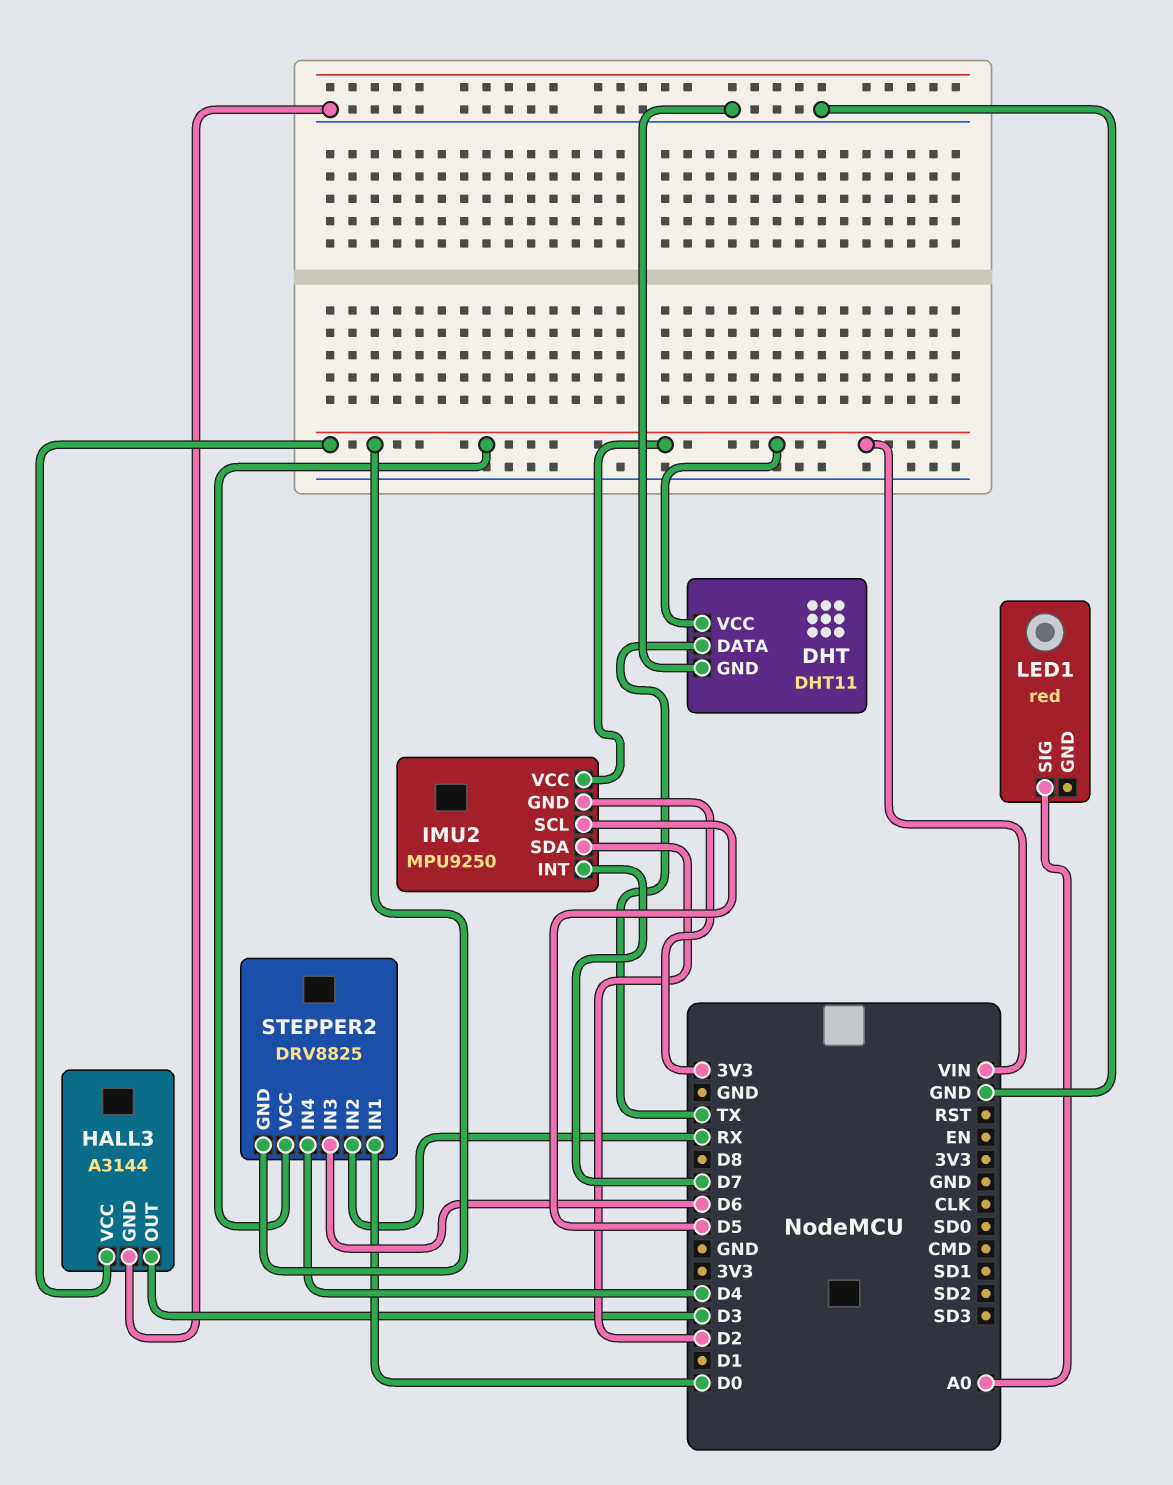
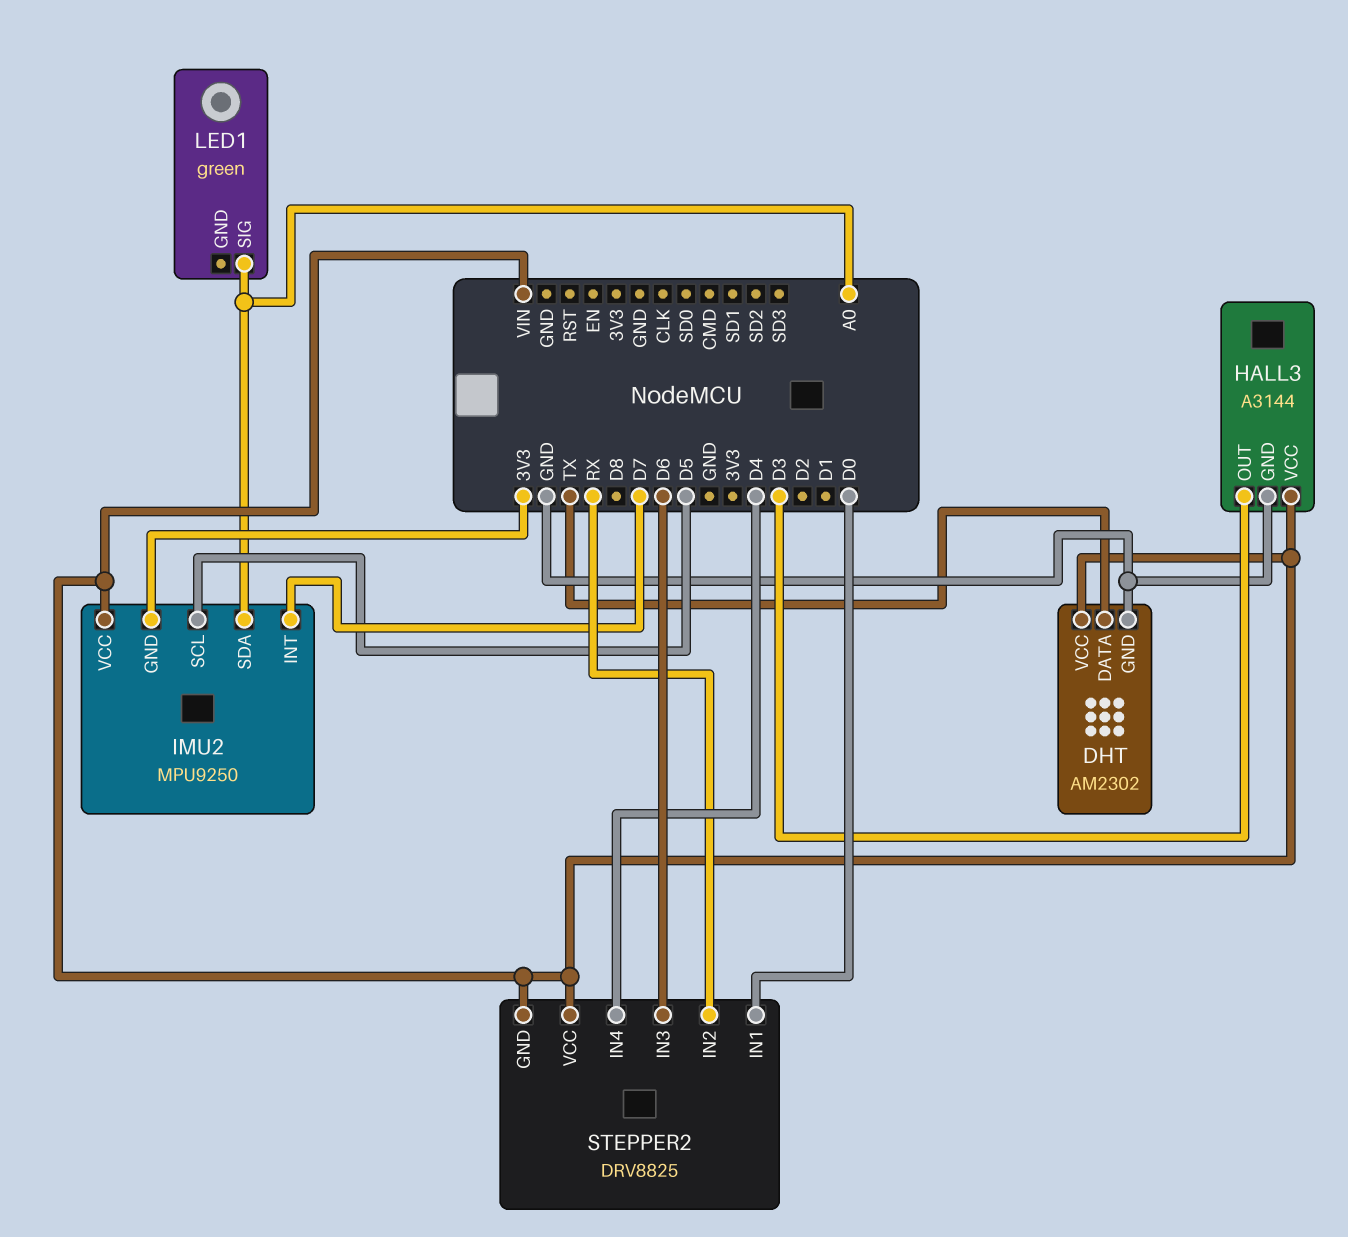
DHT: DHT11 -> AM2302
IMU2 pin SDA: D2 -> A0
LED1: red -> green

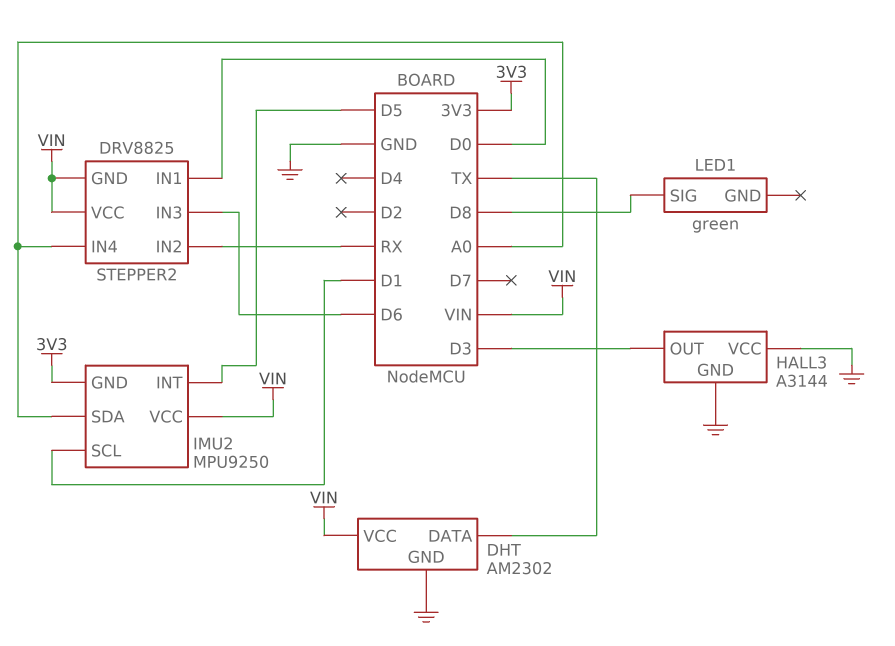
HALL3 pin VCC: VIN -> GND
IMU2 pin INT: D7 -> D5
IMU2 pin SCL: D5 -> D1
LED1 pin SIG: A0 -> D8
STEPPER2 pin IN4: D4 -> A0

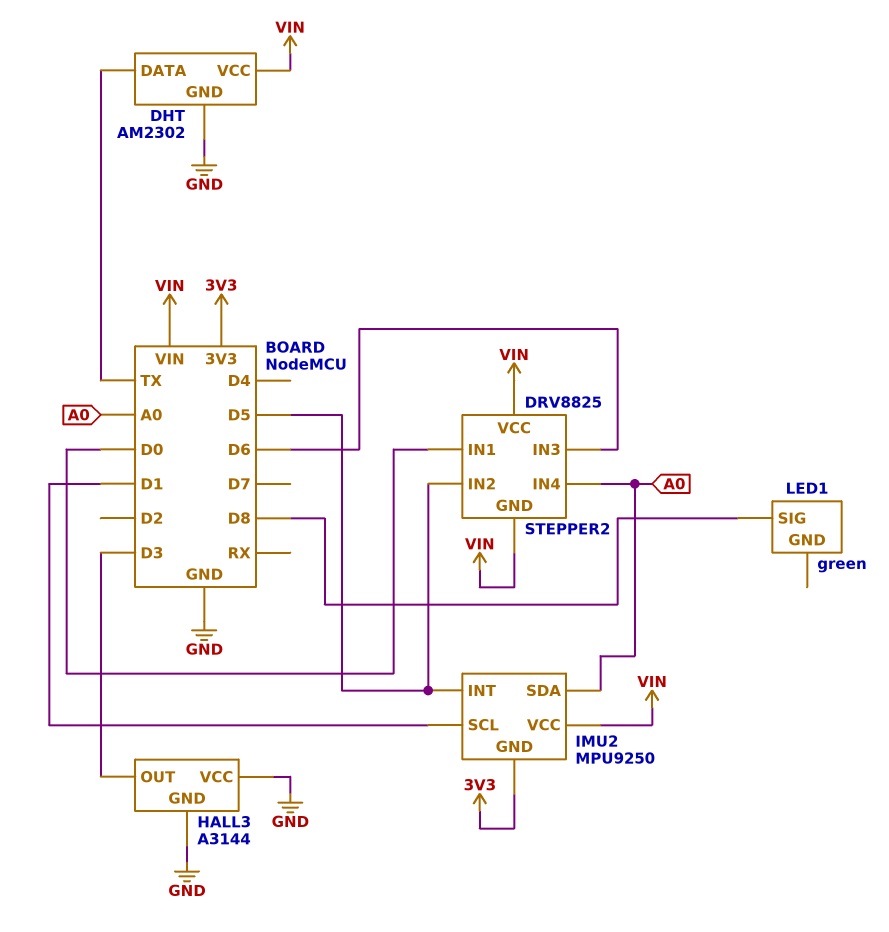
STEPPER2 pin IN2: RX -> D5

